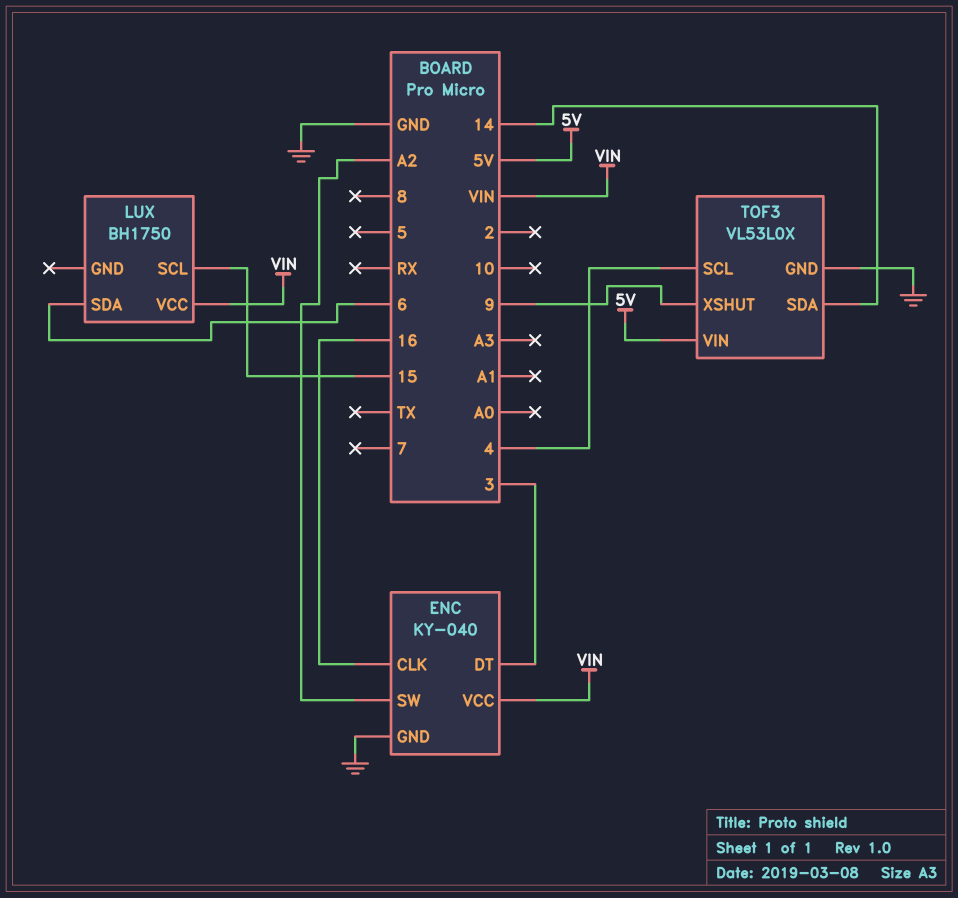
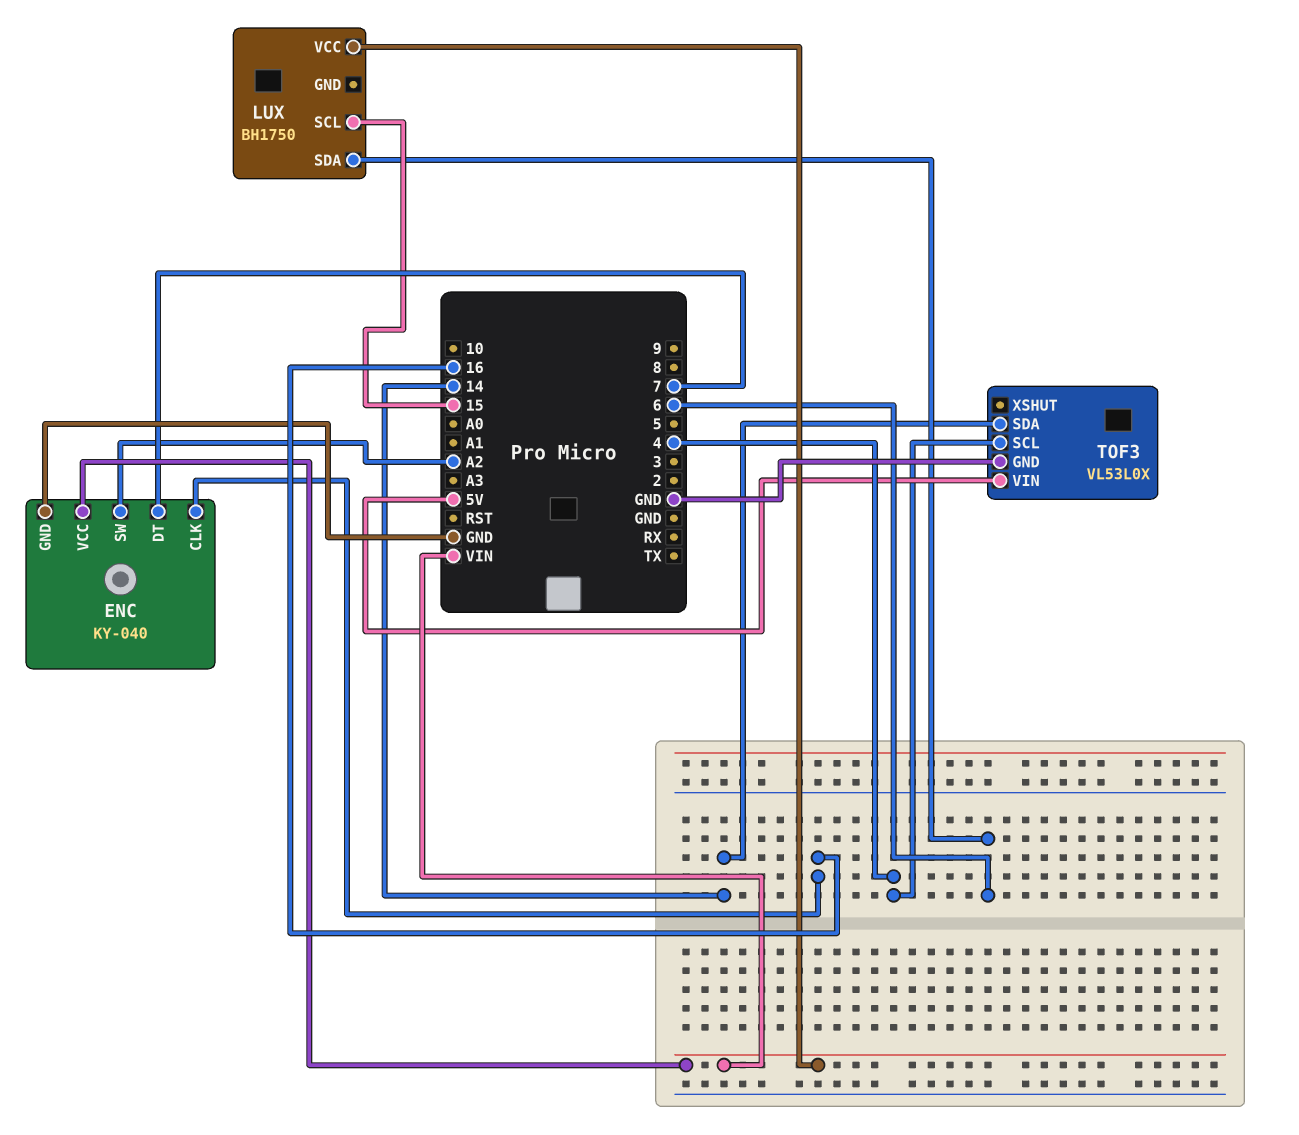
ENC pin DT: 3 -> 7
TOF3 pin XSHUT: 9 -> none

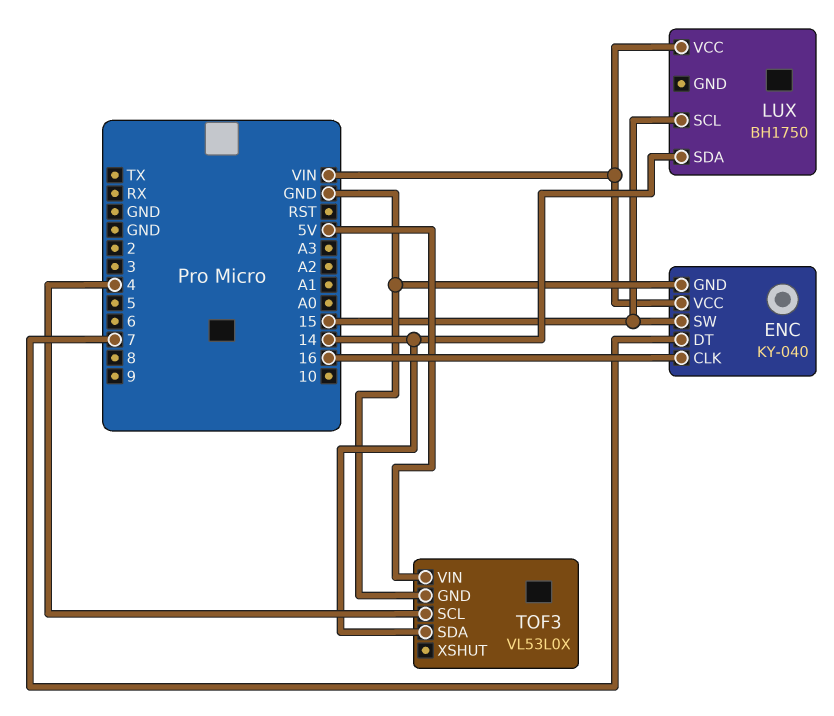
ENC pin SW: A2 -> 15
LUX pin SDA: 6 -> 14

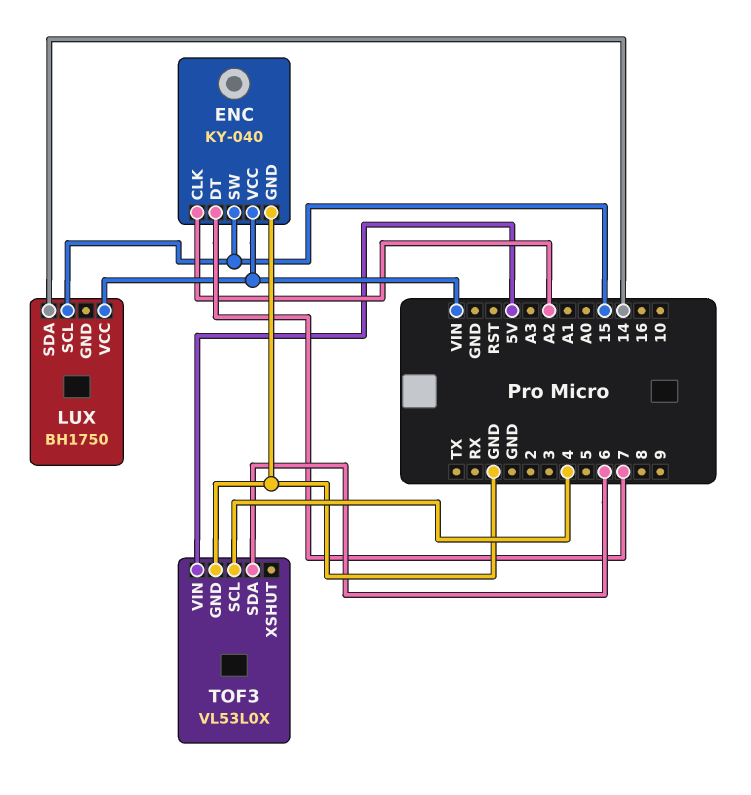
ENC pin CLK: 16 -> A2
TOF3 pin SDA: 14 -> 6

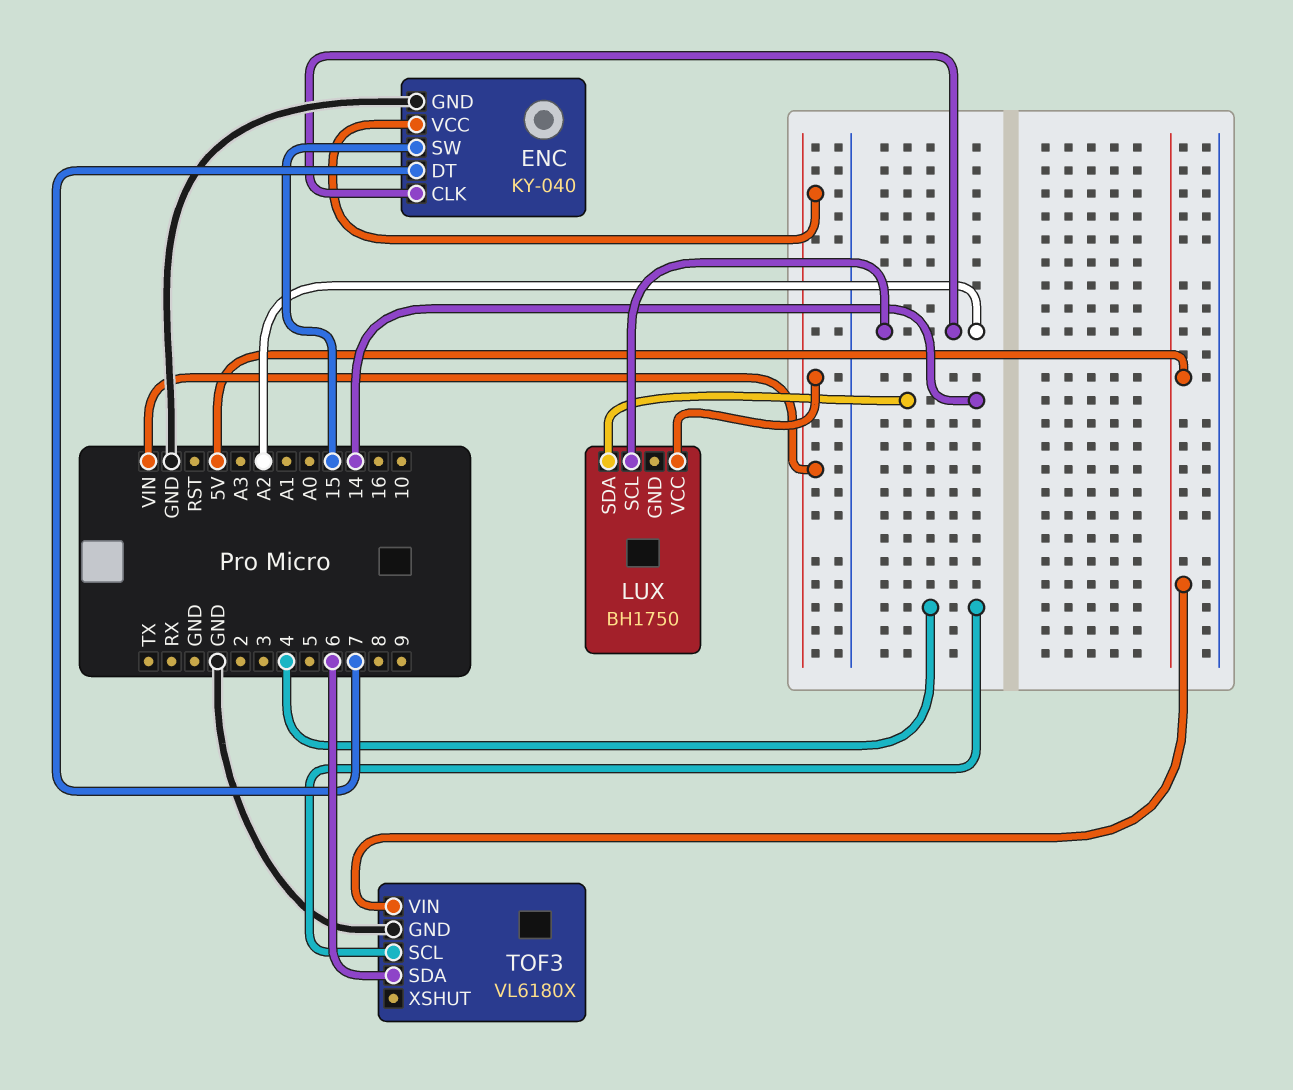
LUX pin SCL: 15 -> A2
TOF3: VL53L0X -> VL6180X

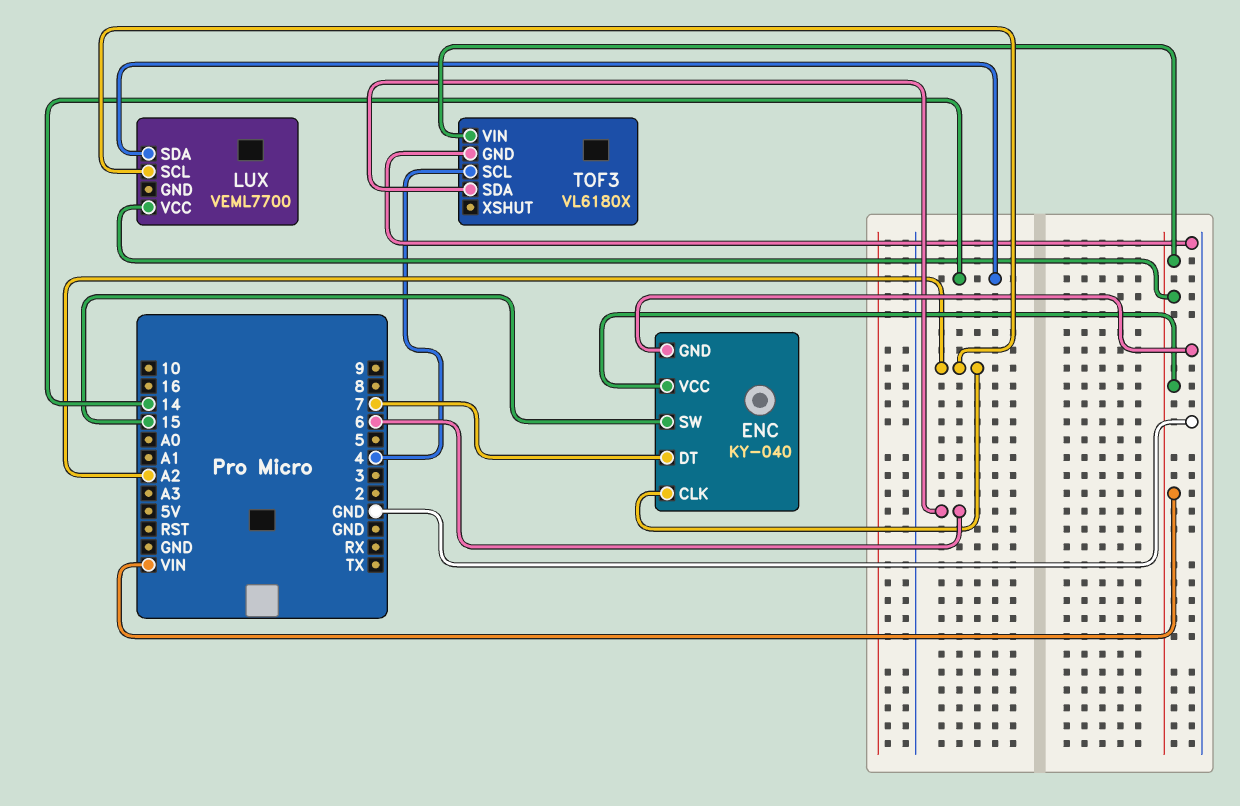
LUX: BH1750 -> VEML7700
TOF3 pin VIN: 5V -> VIN

